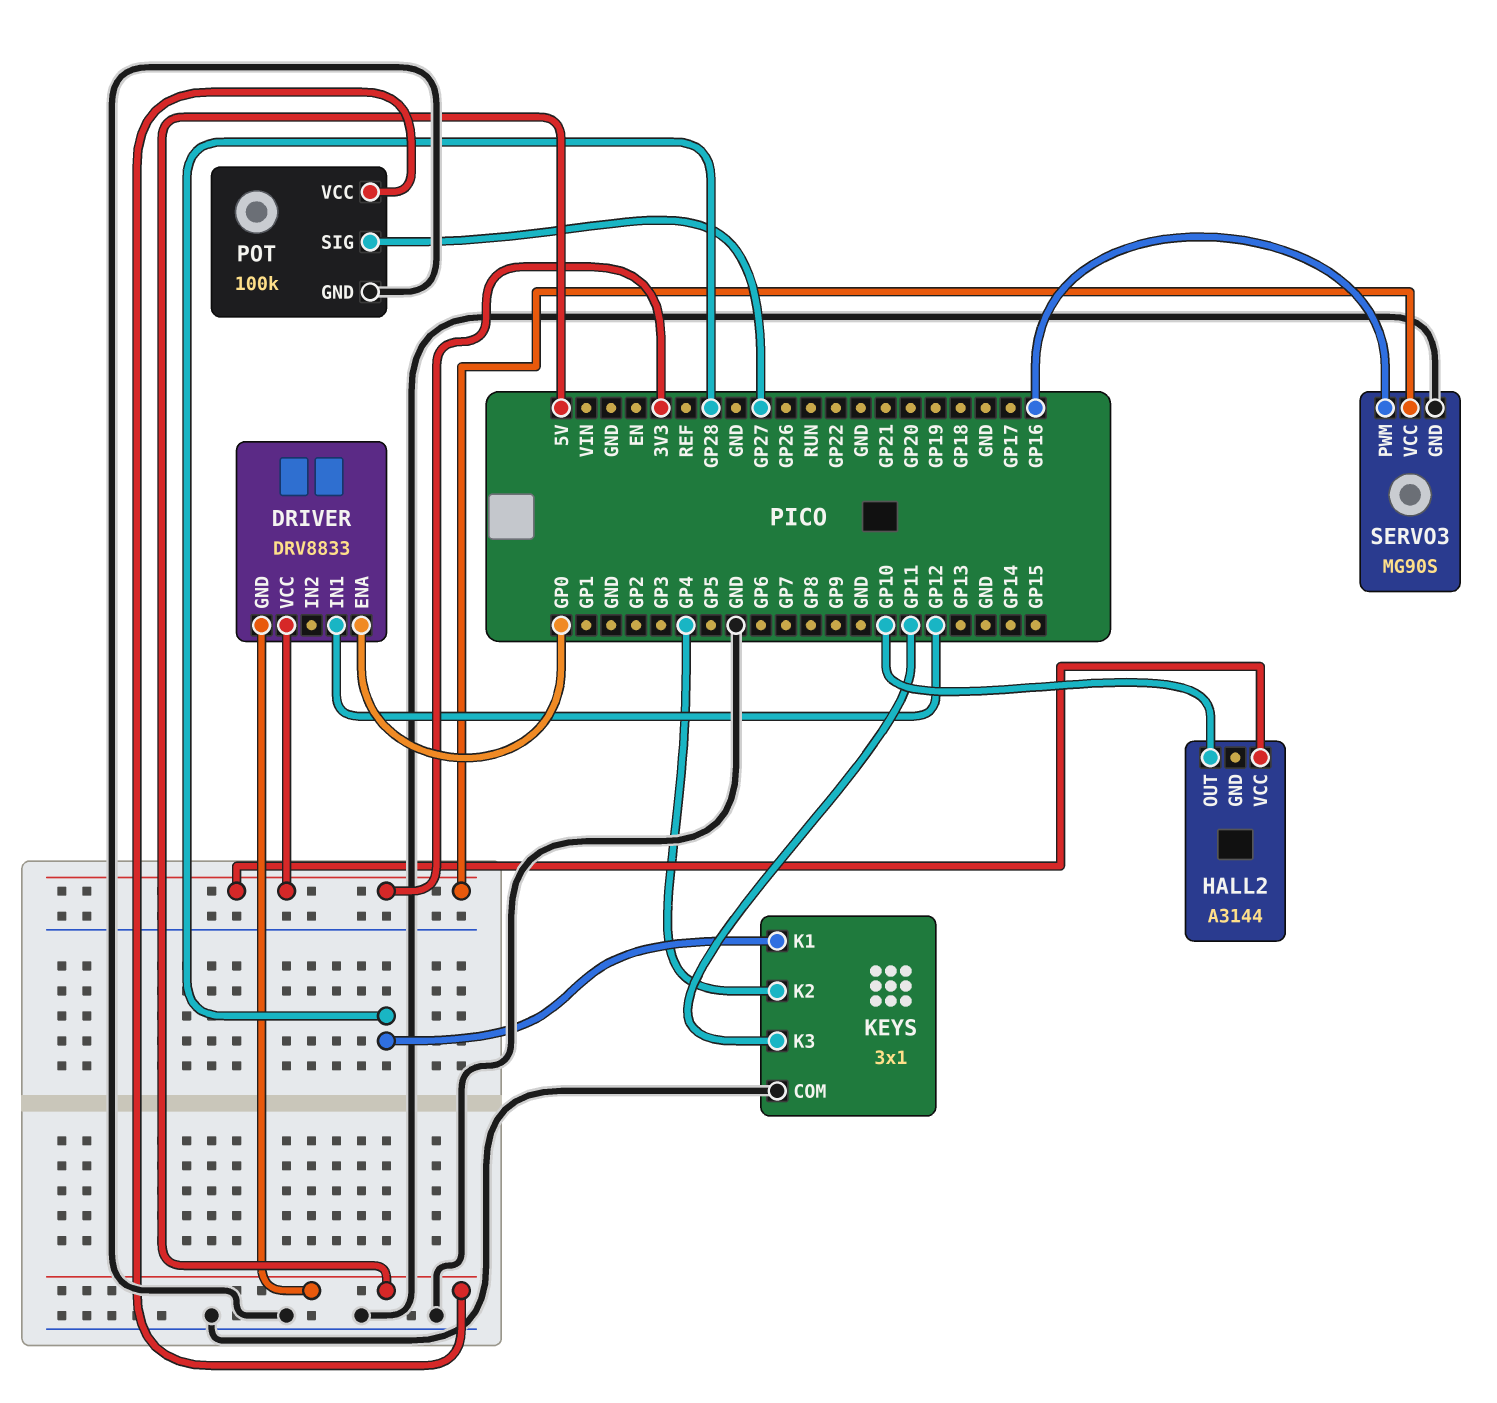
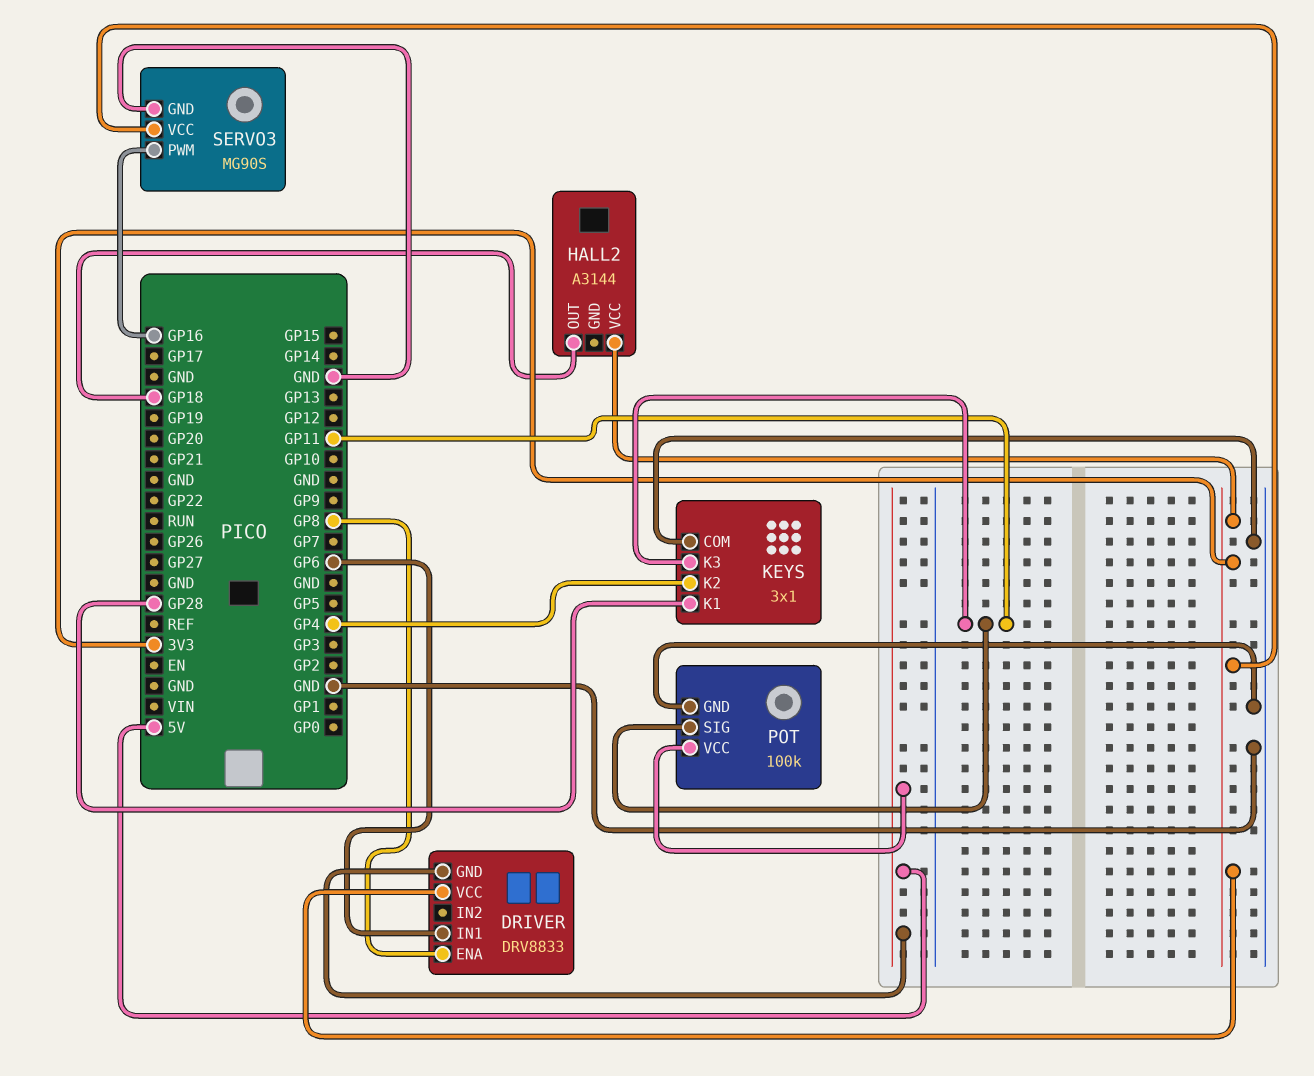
DRIVER pin ENA: GP0 -> GP8
DRIVER pin IN1: GP12 -> GP6
HALL2 pin OUT: GP10 -> GP18
POT pin SIG: GP27 -> GP11

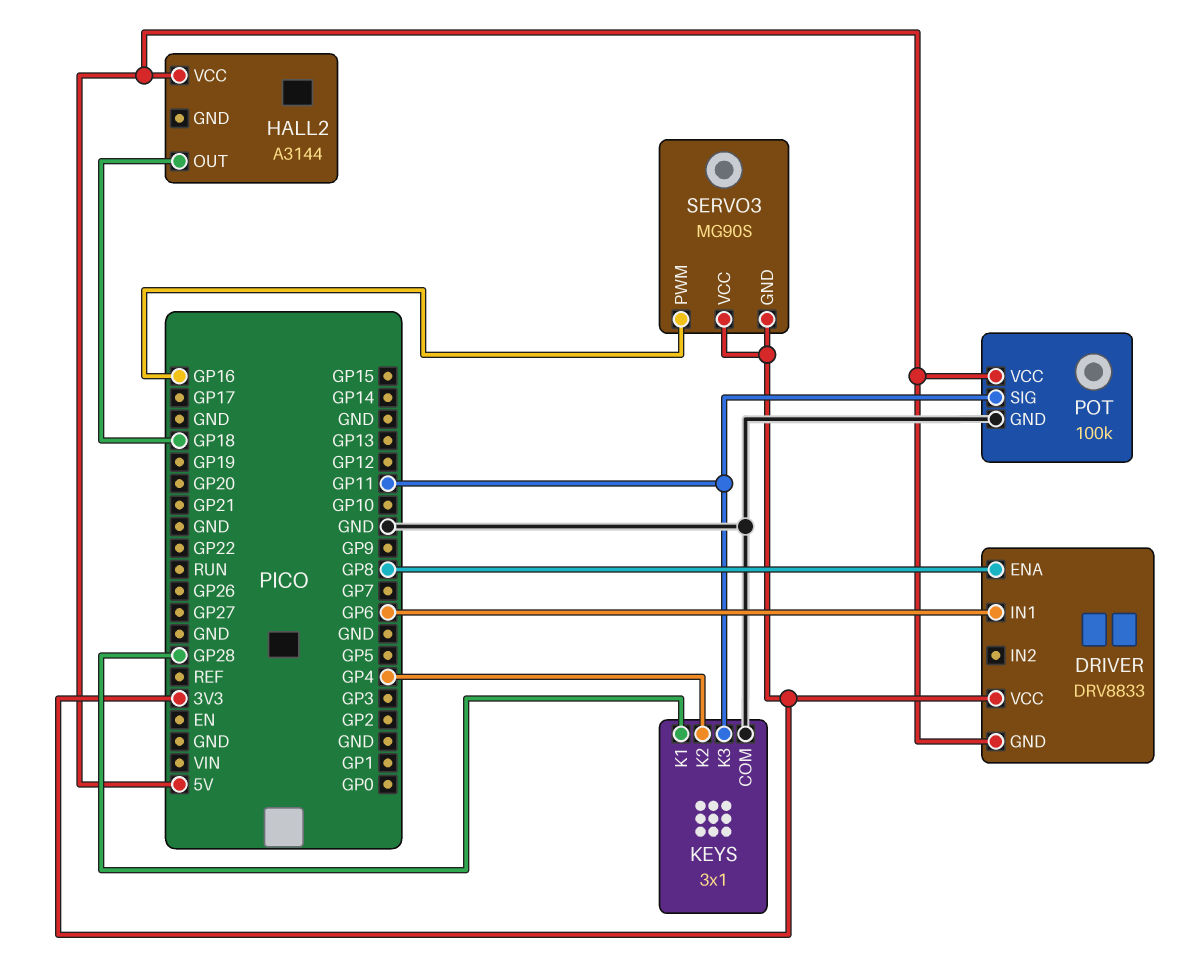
HALL2 pin VCC: 3V3 -> 5V
SERVO3 pin GND: GND -> 3V3

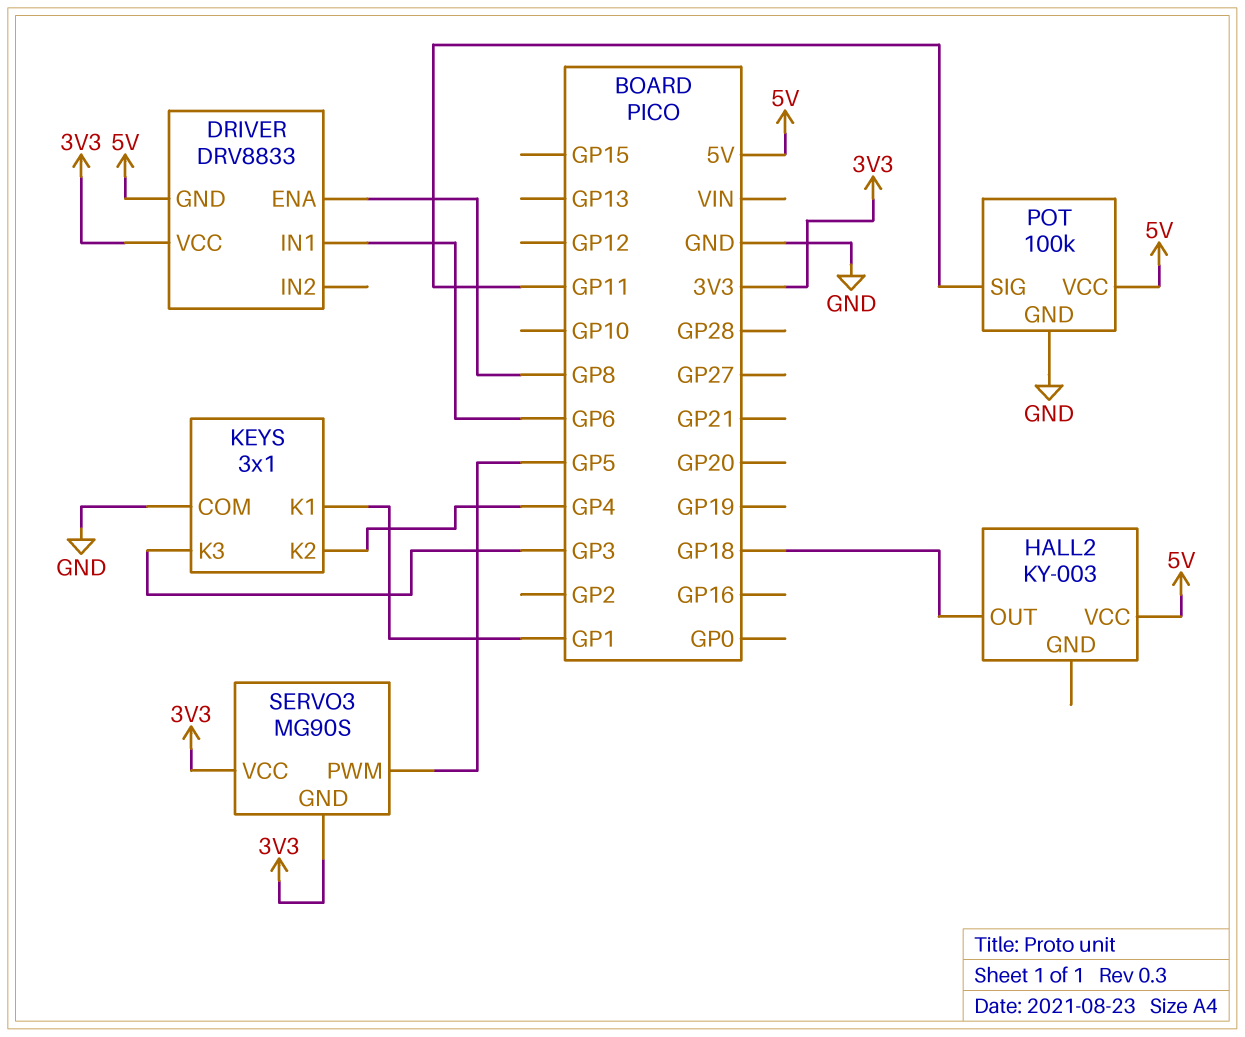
HALL2: A3144 -> KY-003
KEYS pin K1: GP28 -> GP1
KEYS pin K3: GP11 -> GP3
SERVO3 pin PWM: GP16 -> GP5

